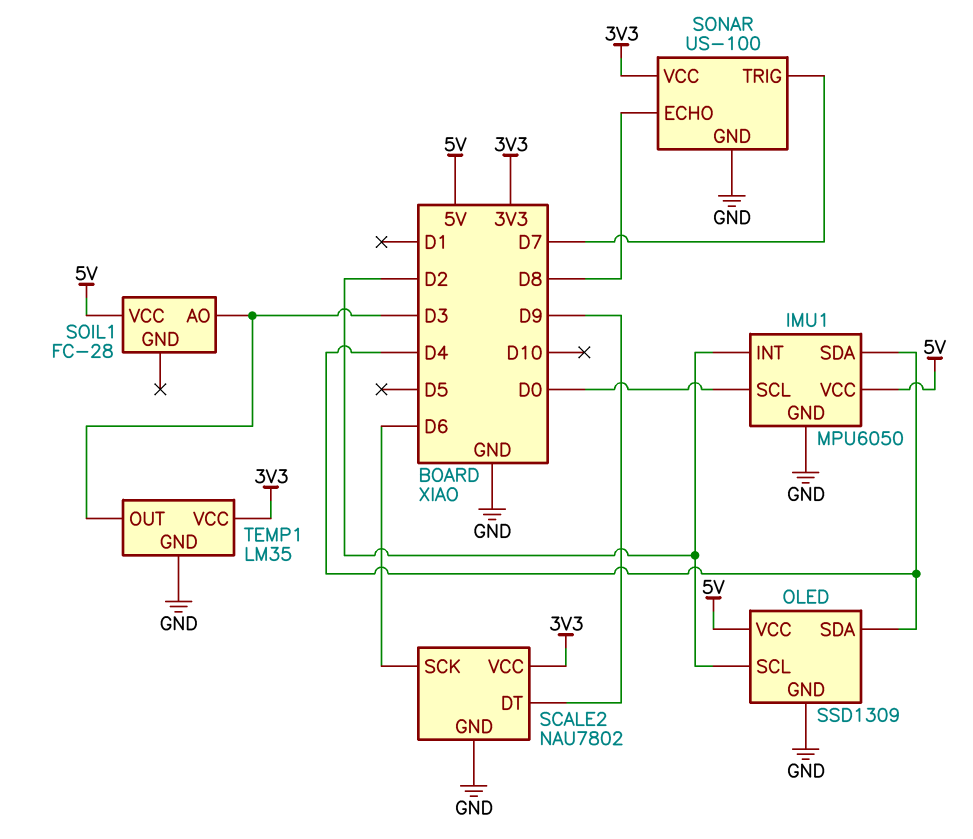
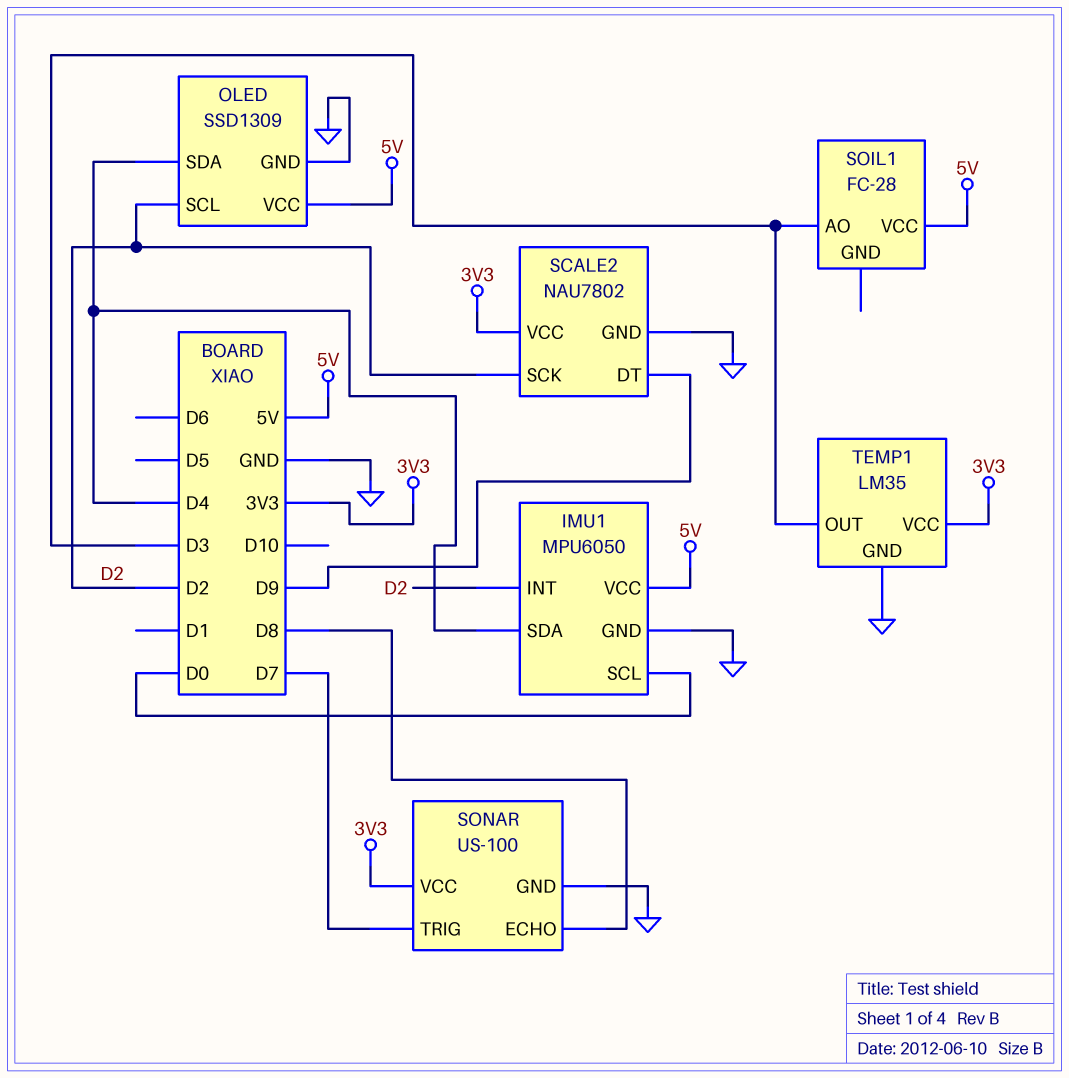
SCALE2 pin SCK: D6 -> D2

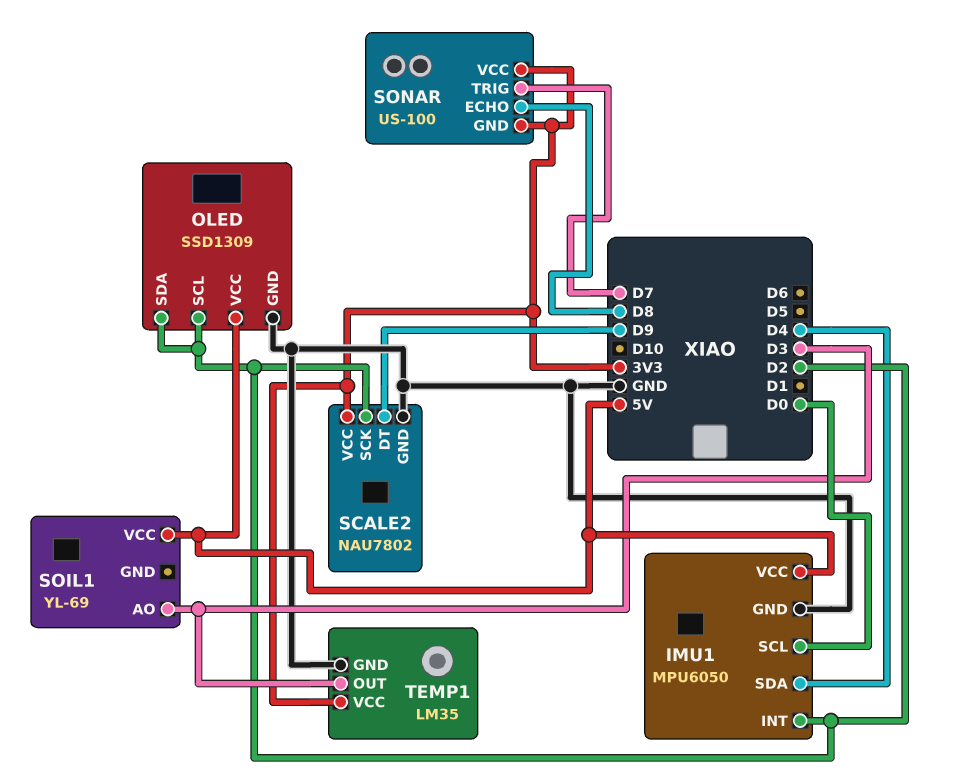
OLED pin SDA: D4 -> D2
SOIL1: FC-28 -> YL-69
SONAR pin GND: GND -> 3V3

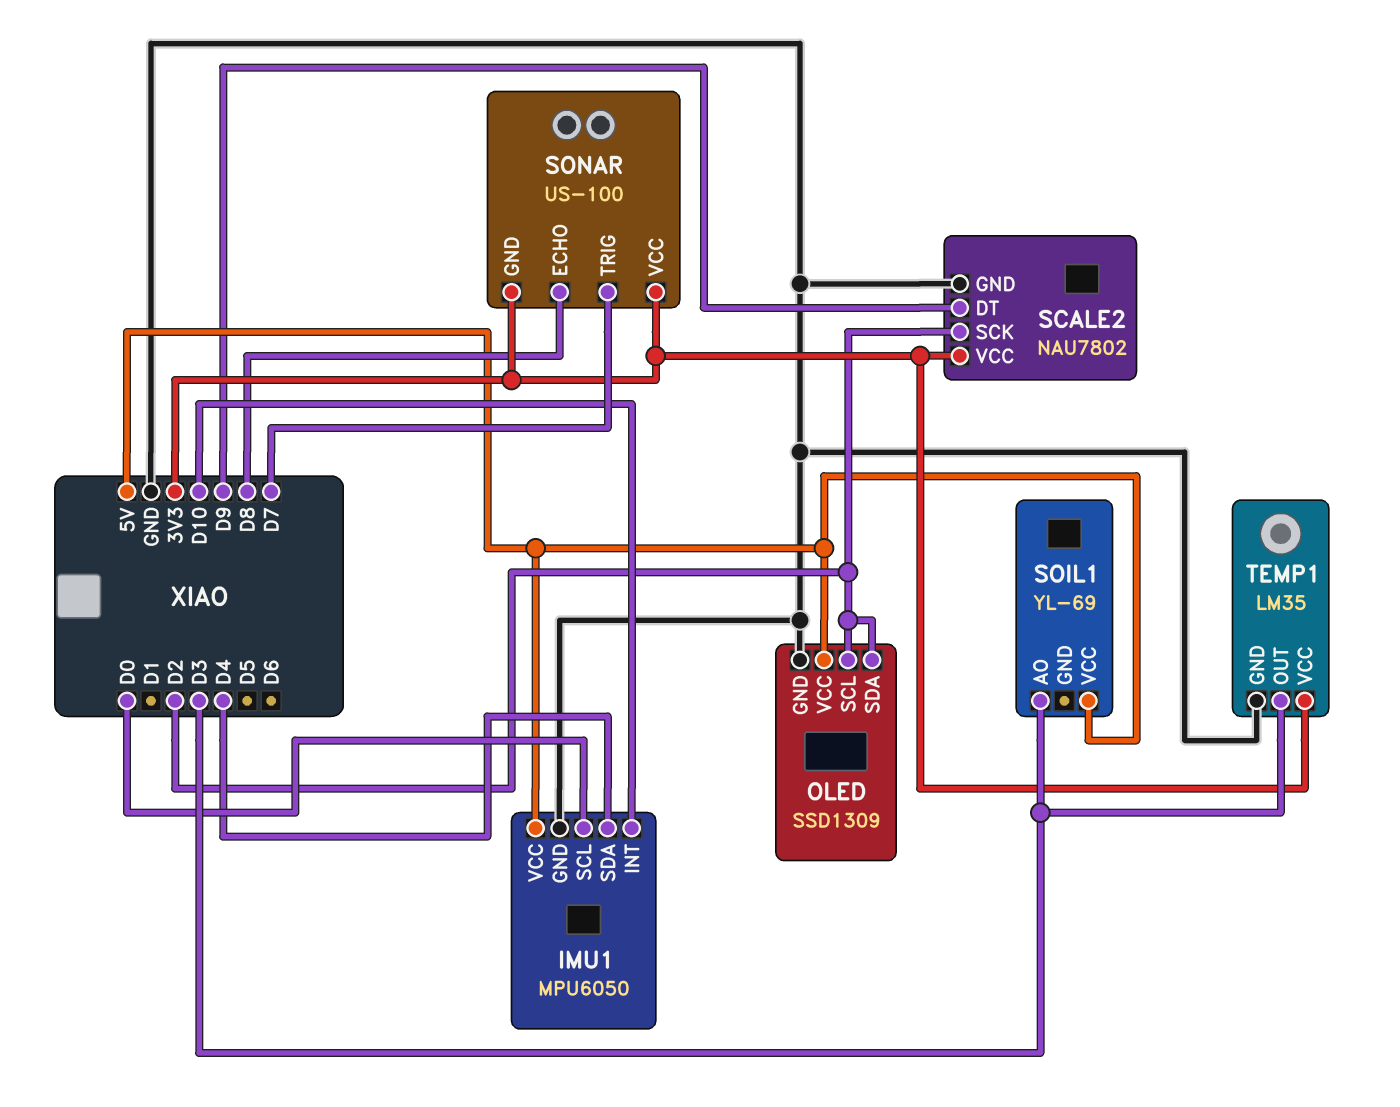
IMU1 pin INT: D2 -> D10

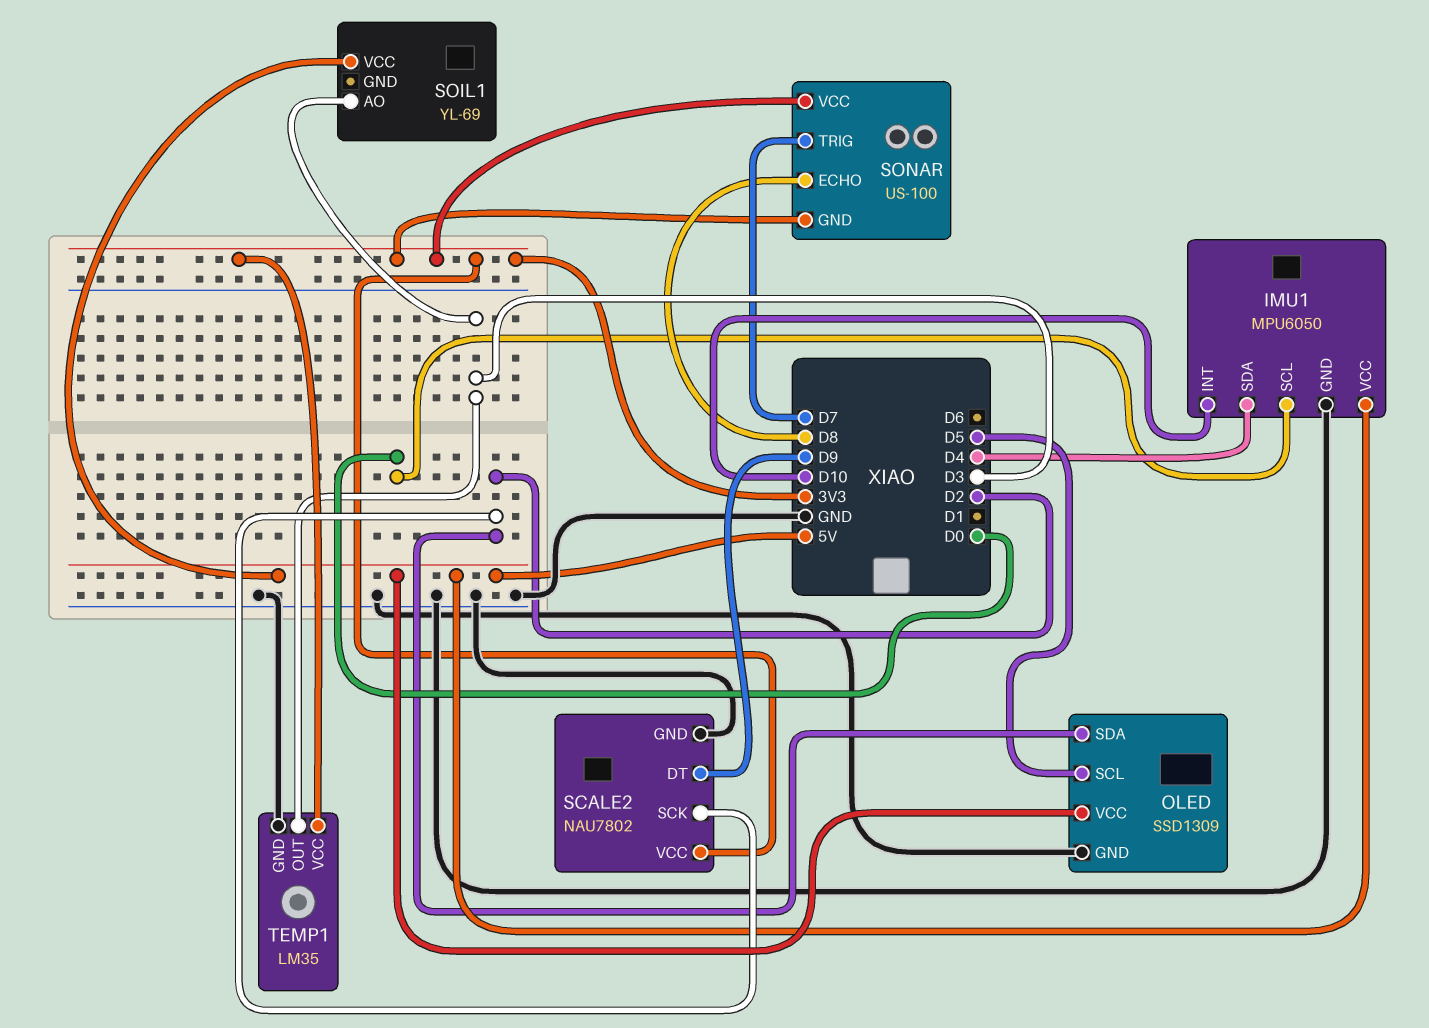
OLED pin SCL: D2 -> D5

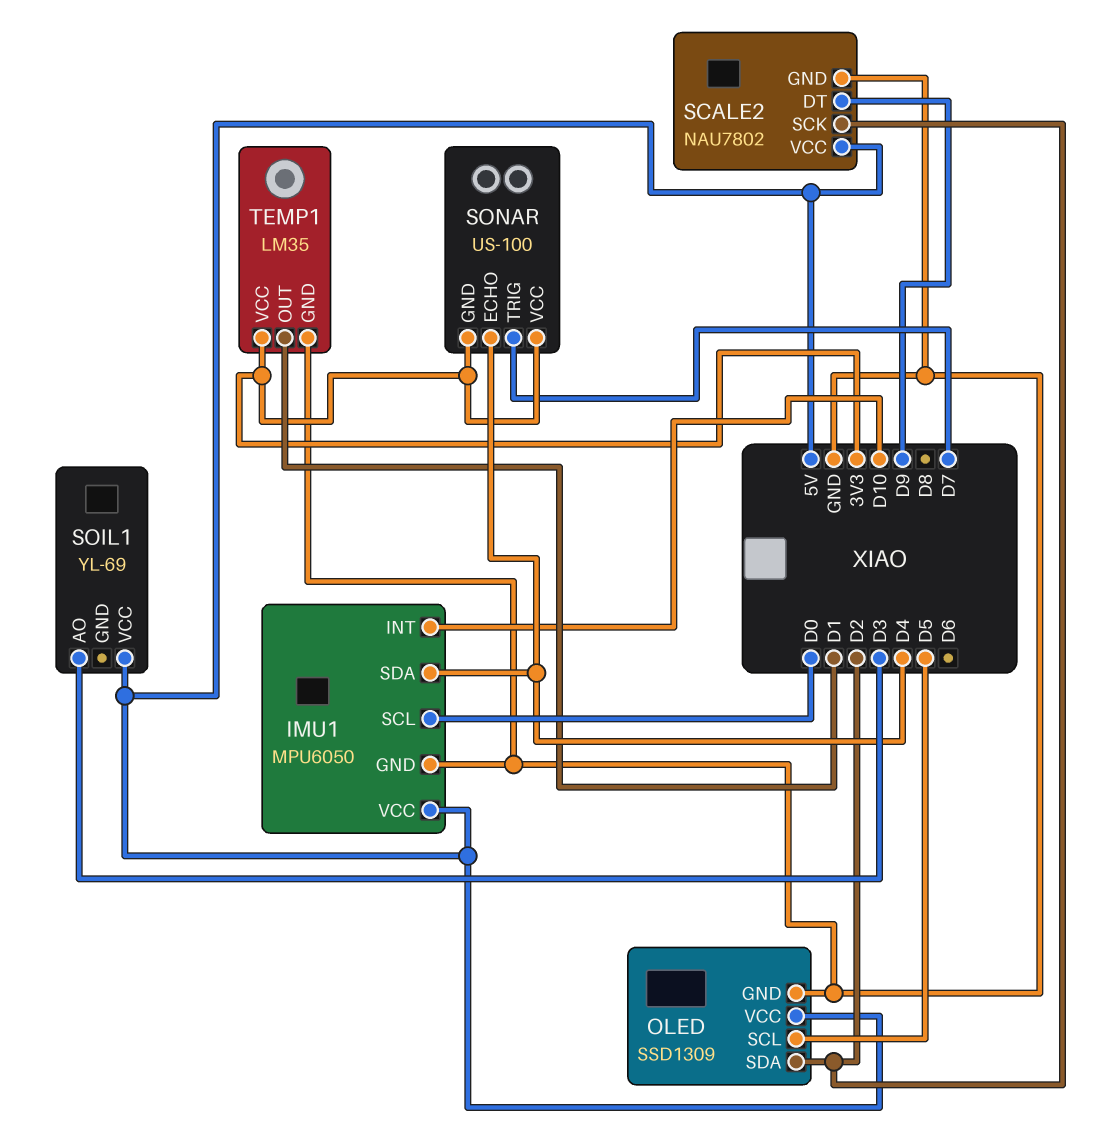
SCALE2 pin VCC: 3V3 -> 5V
SONAR pin ECHO: D8 -> D4
TEMP1 pin OUT: D3 -> D1

